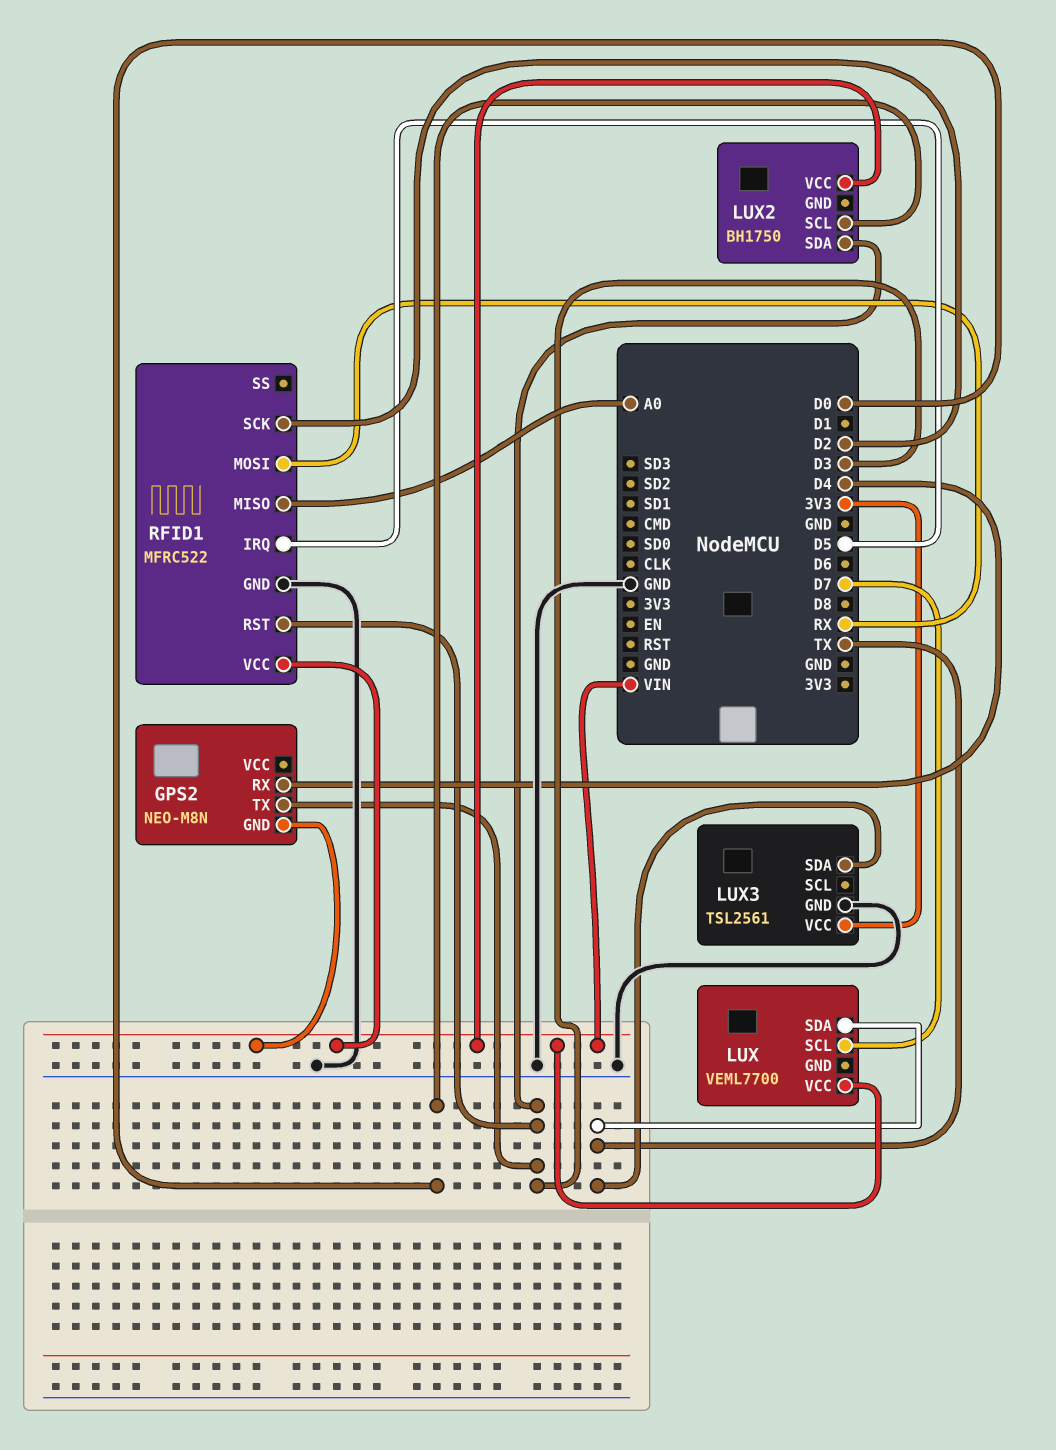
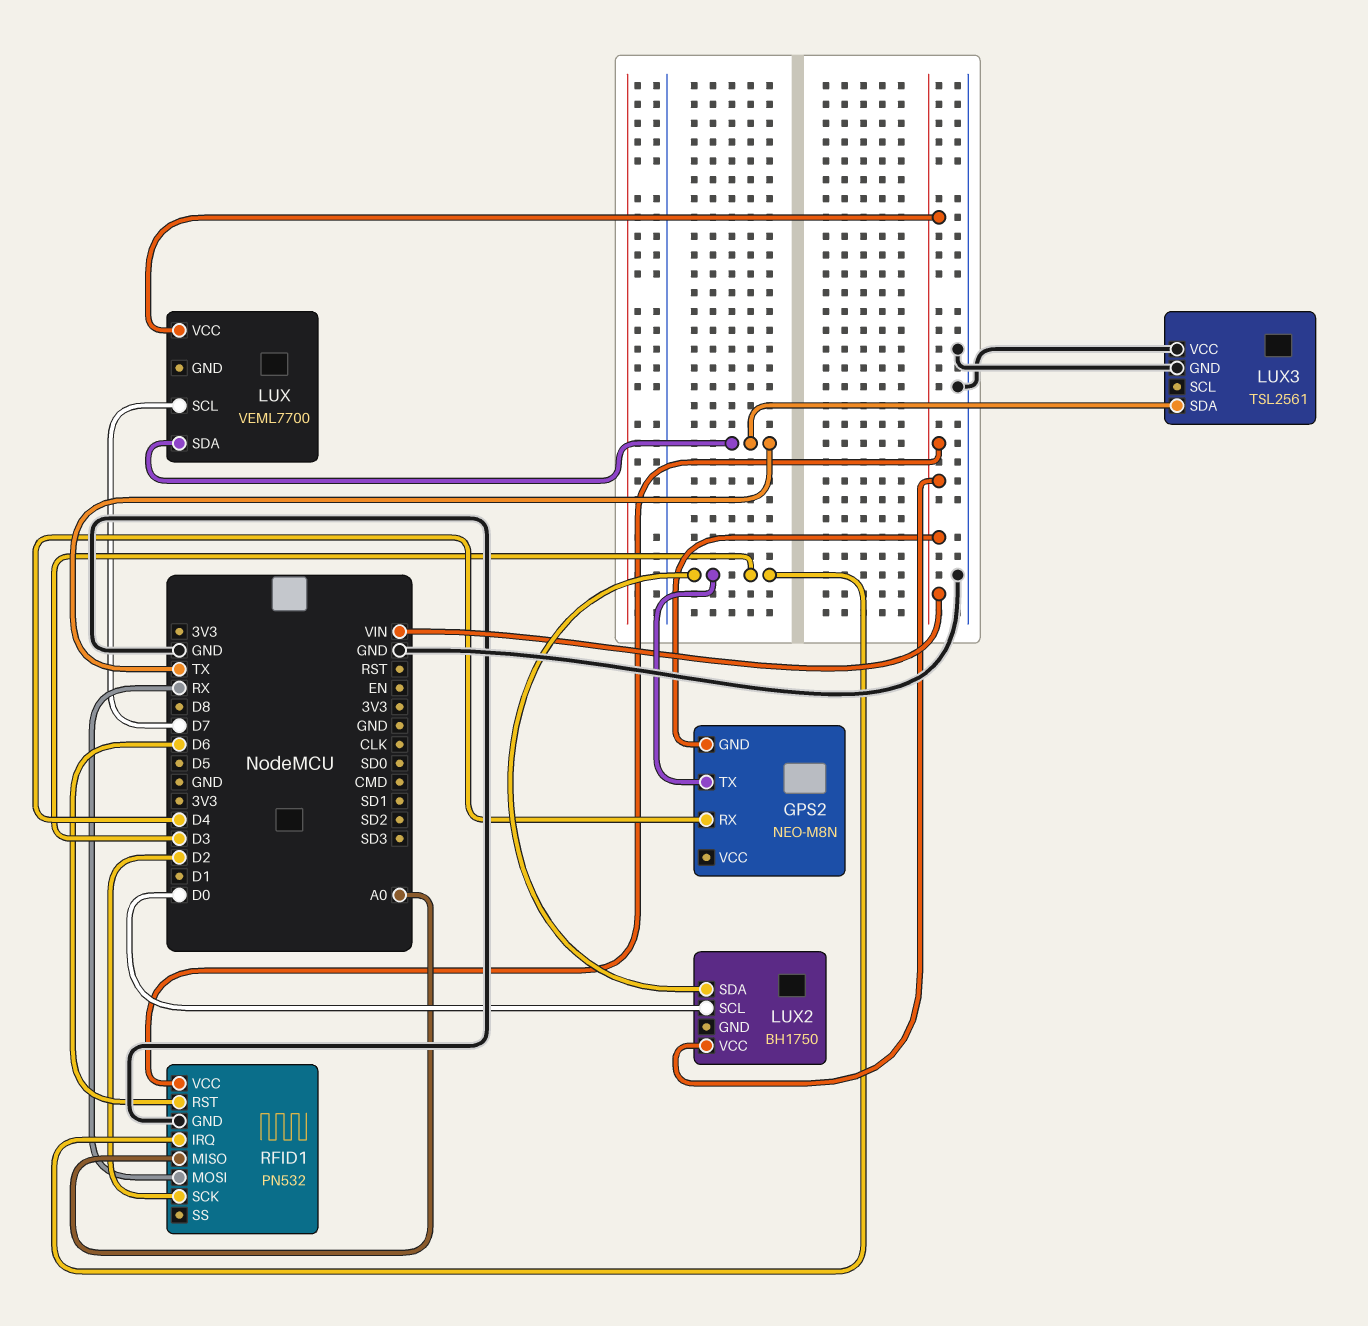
LUX3 pin VCC: 3V3 -> GND
RFID1: MFRC522 -> PN532
RFID1 pin IRQ: D5 -> D3
RFID1 pin RST: D3 -> D6

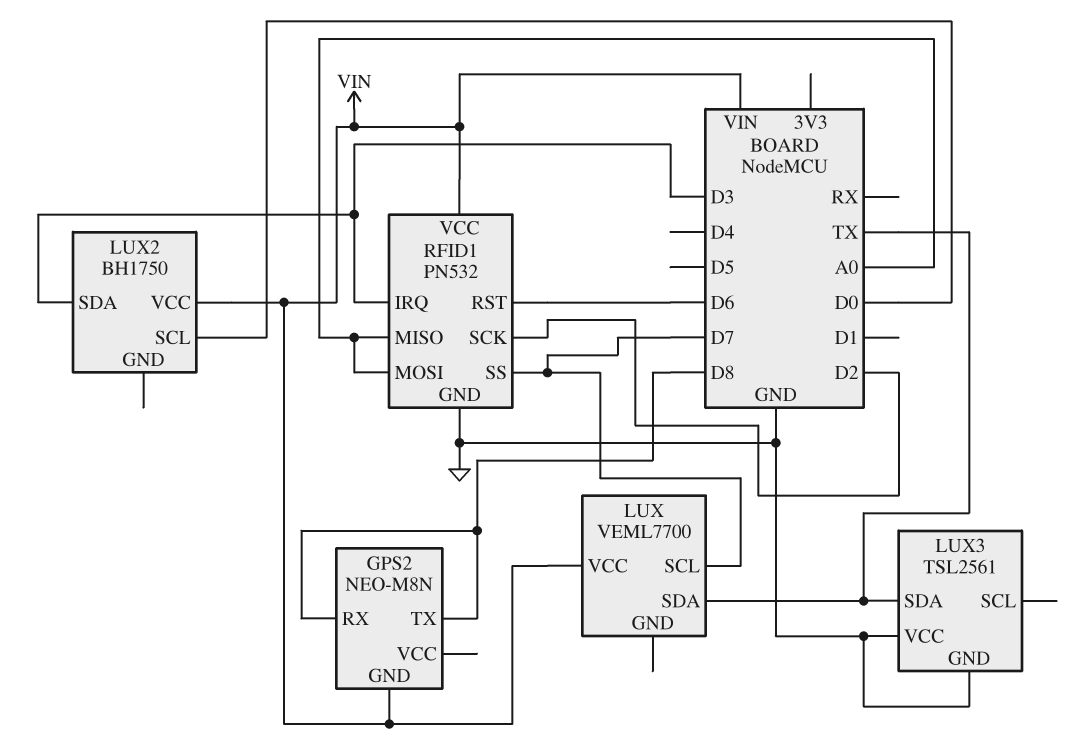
GPS2 pin RX: D4 -> D8
GPS2 pin TX: D3 -> D8
RFID1 pin MOSI: RX -> A0
RFID1 pin SS: none -> D7

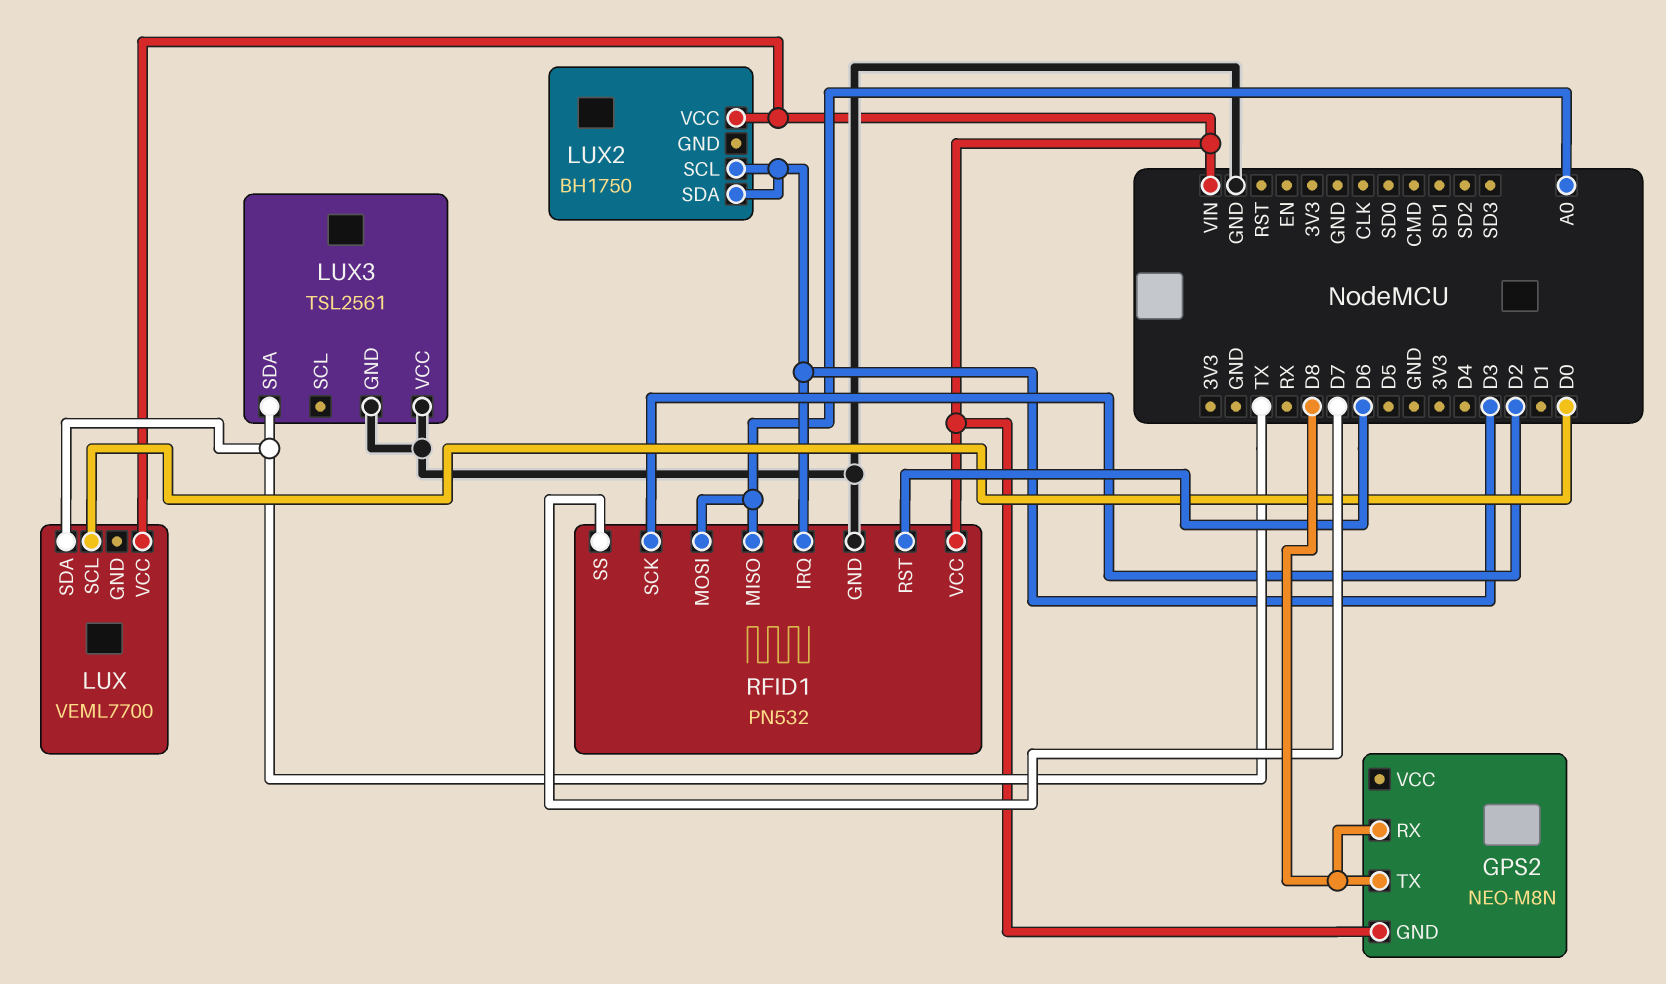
LUX pin SCL: D7 -> D0
LUX2 pin SCL: D0 -> D3

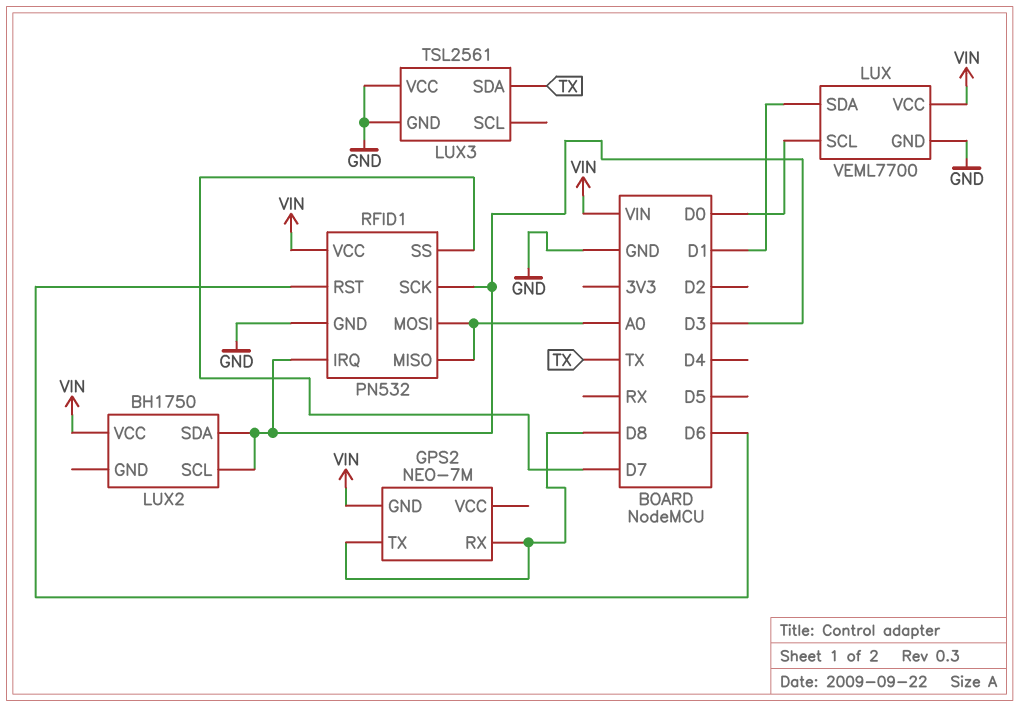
GPS2: NEO-M8N -> NEO-7M
LUX pin GND: none -> GND
LUX pin SDA: TX -> D1
RFID1 pin SCK: D2 -> D3

